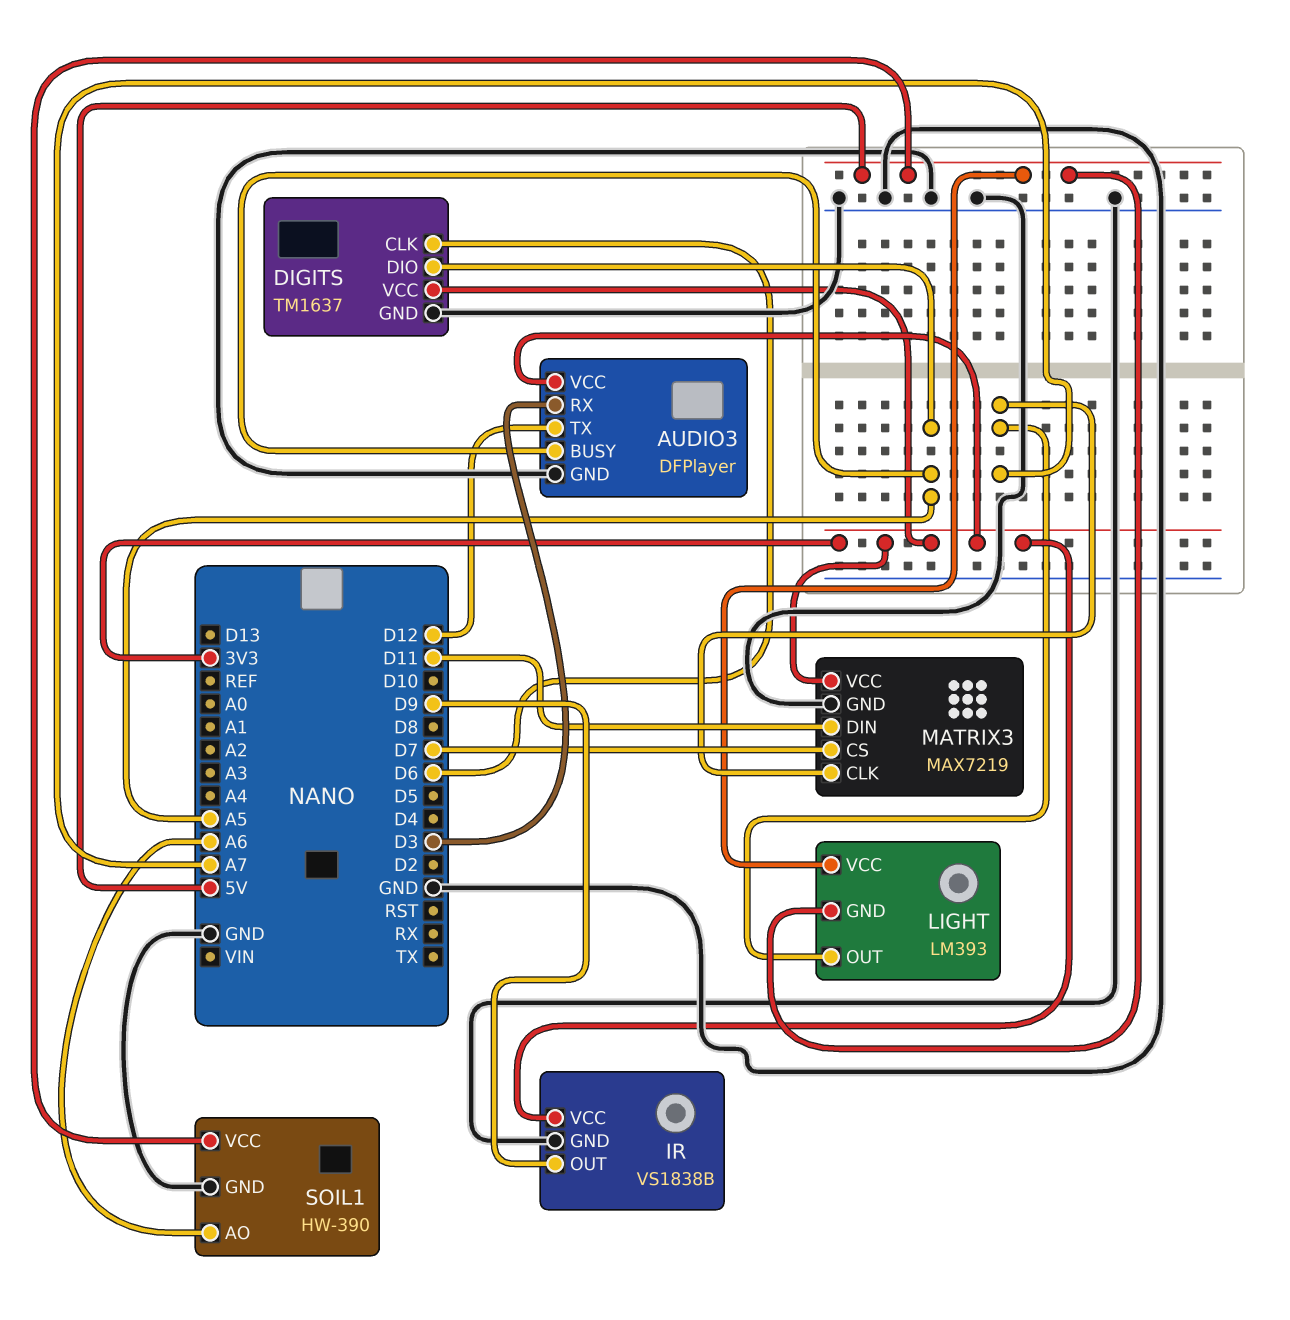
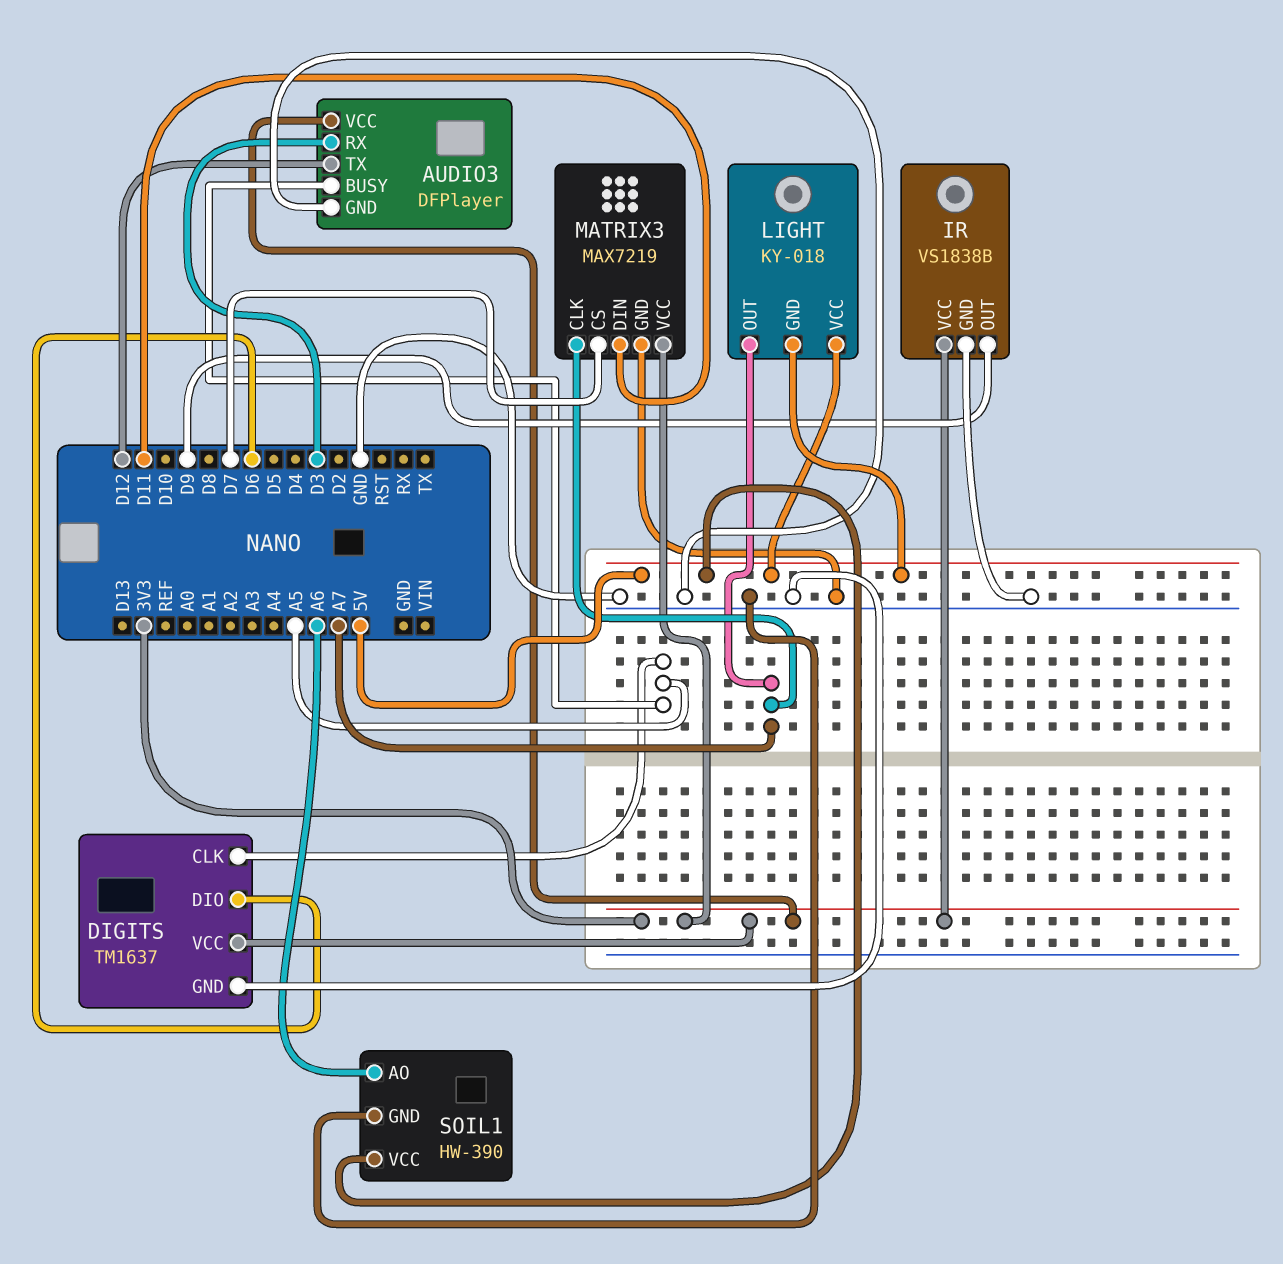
DIGITS pin CLK: D6 -> A5
DIGITS pin DIO: A5 -> D6
LIGHT: LM393 -> KY-018

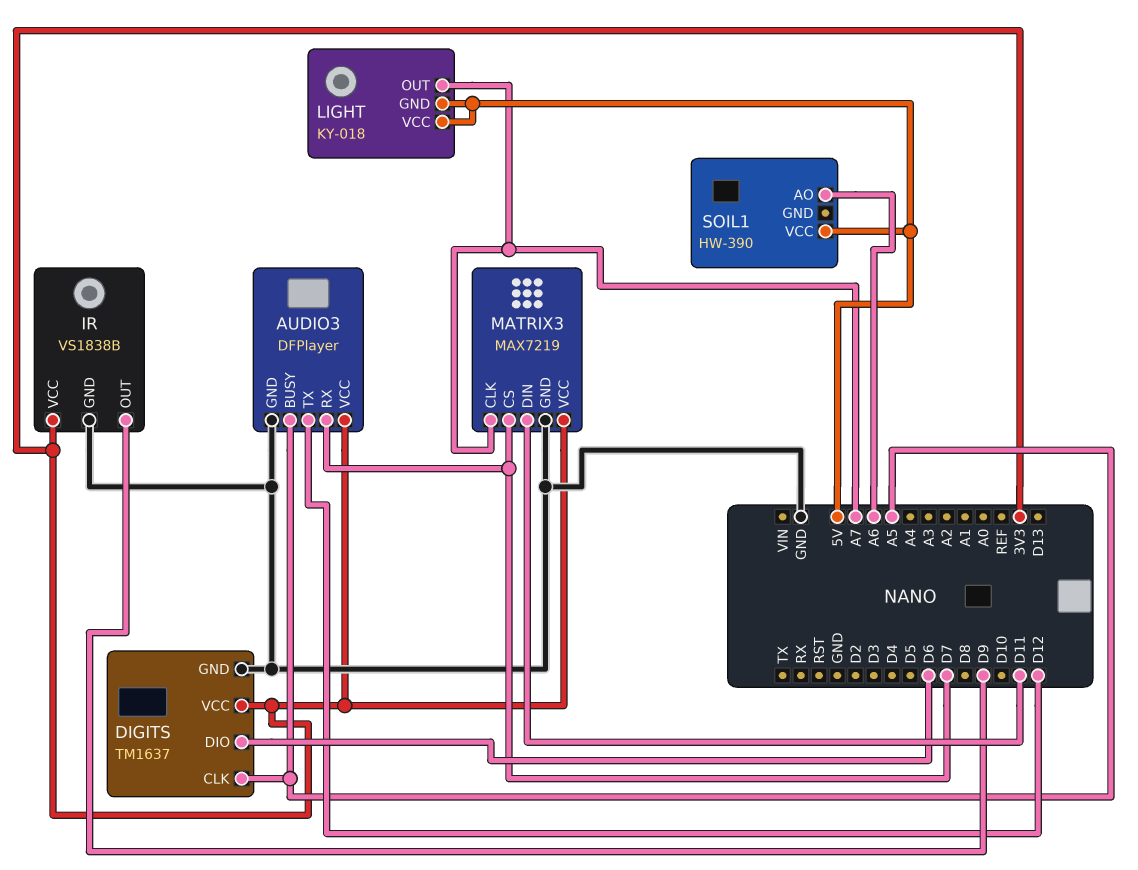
AUDIO3 pin RX: D3 -> D7
SOIL1 pin GND: GND -> none

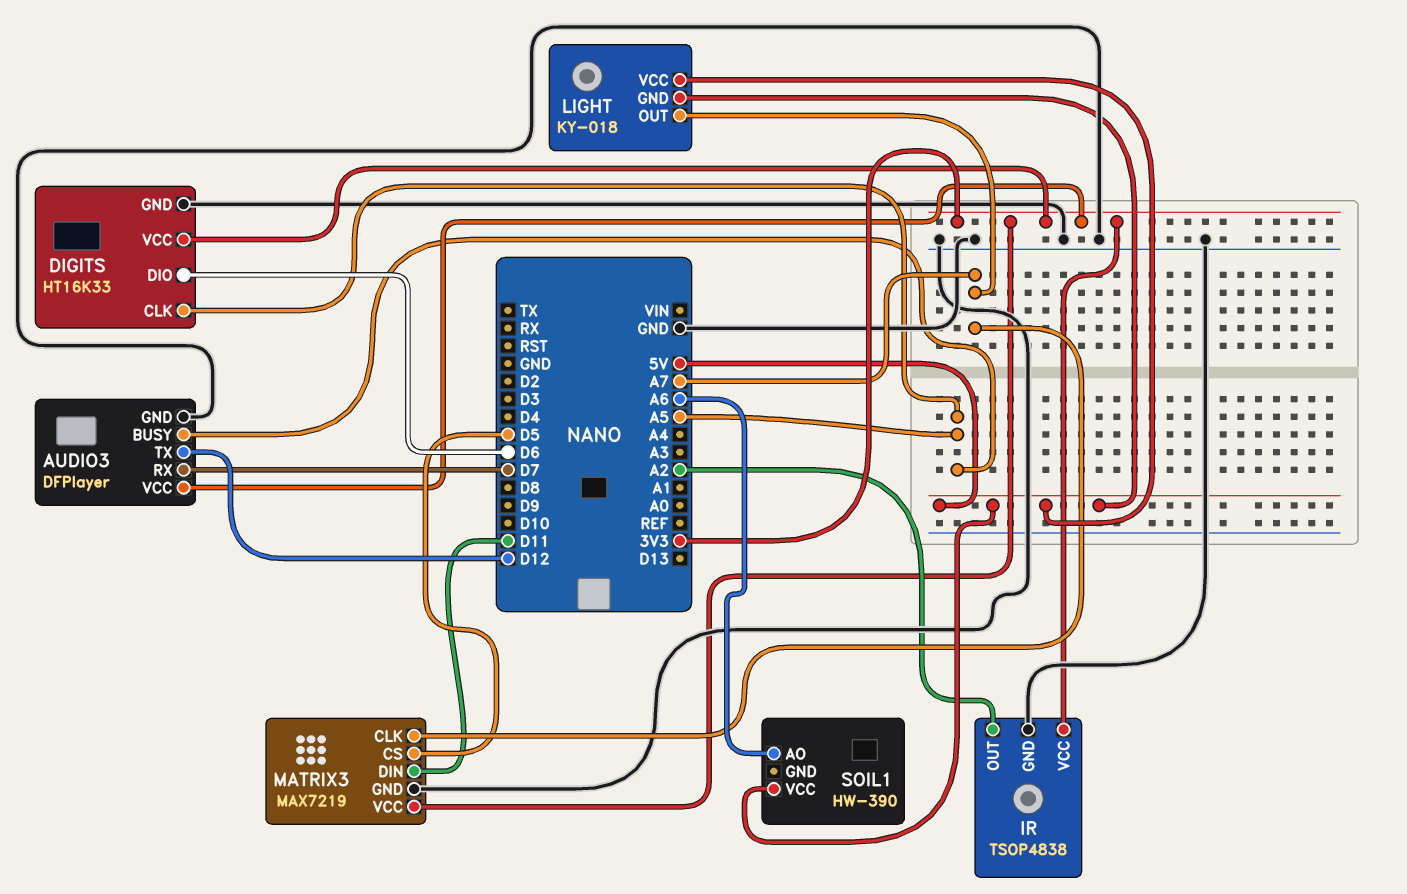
DIGITS: TM1637 -> HT16K33
IR: VS1838B -> TSOP4838
IR pin OUT: D9 -> A2
MATRIX3 pin CS: D7 -> D5

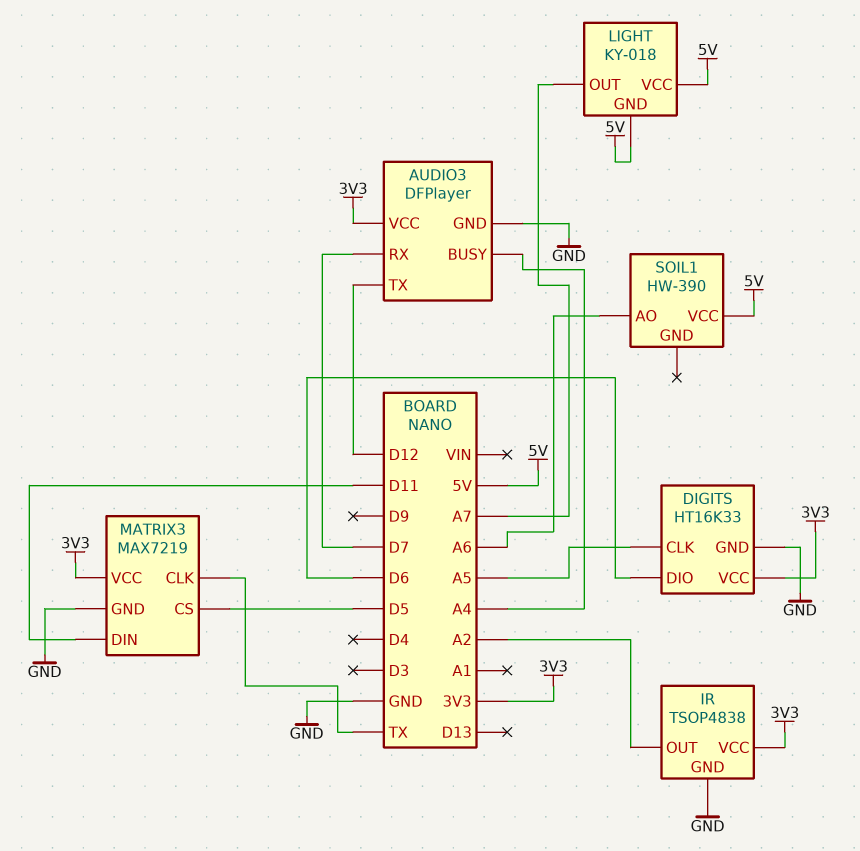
AUDIO3 pin BUSY: A5 -> A4
MATRIX3 pin CLK: A7 -> TX

